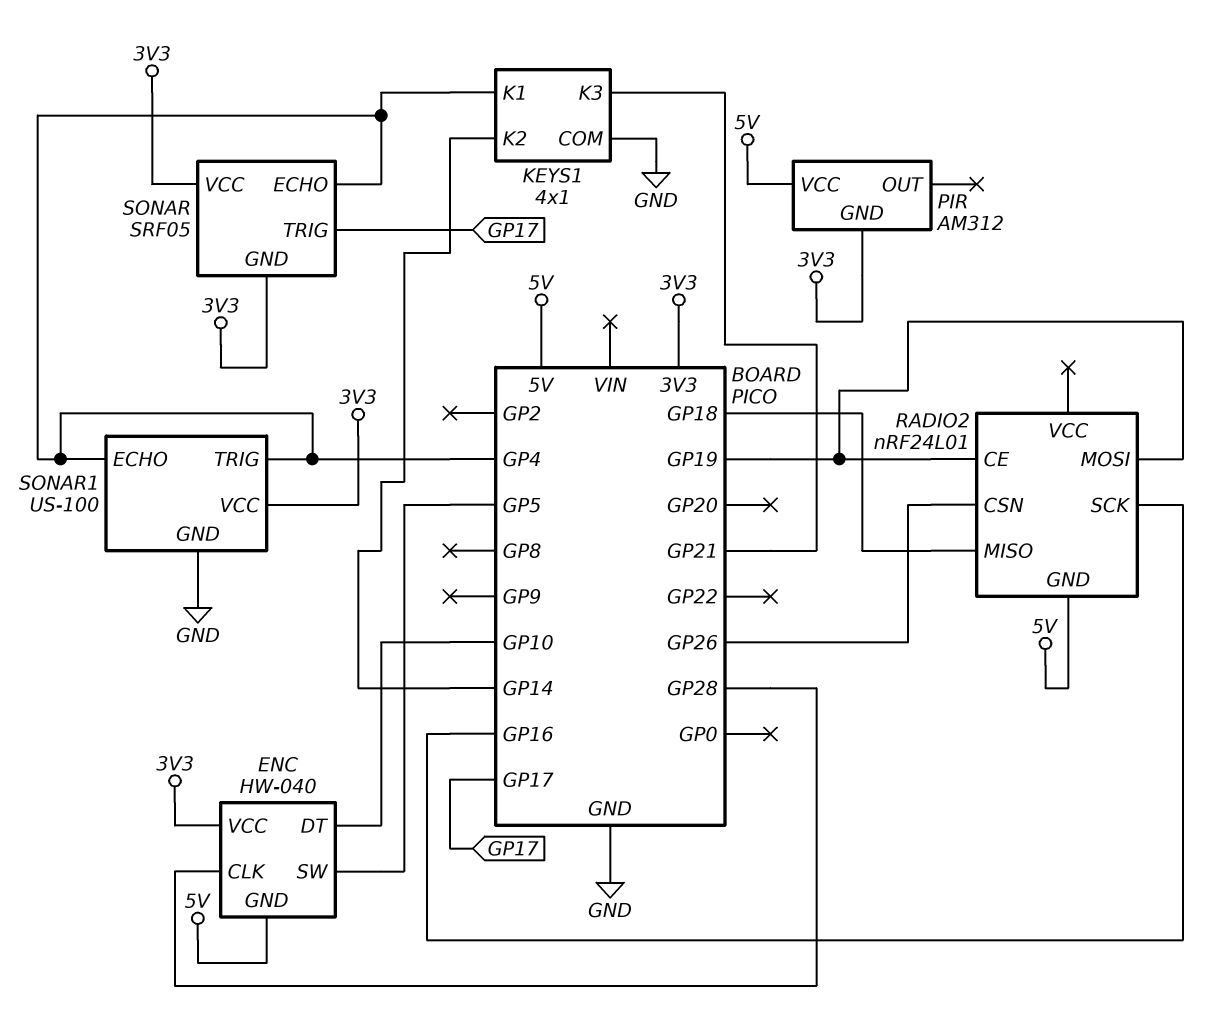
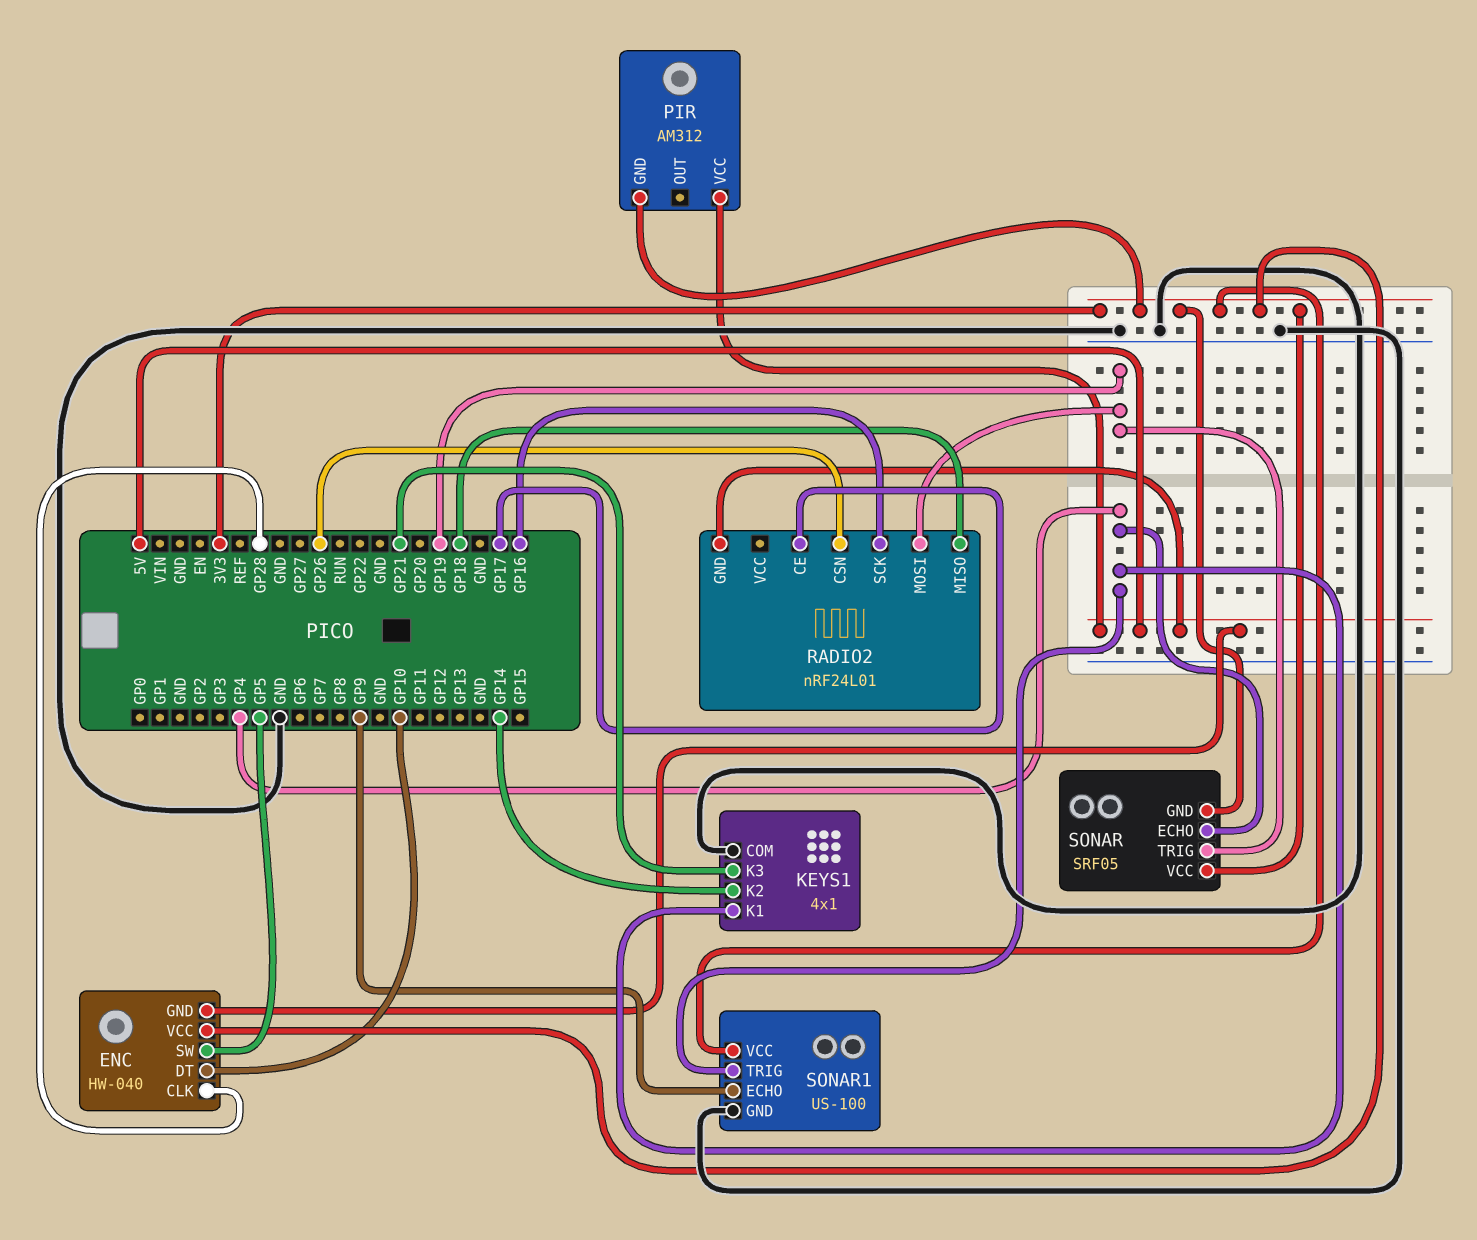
RADIO2 pin CE: GP19 -> GP17
SONAR pin TRIG: GP17 -> GP19
SONAR1 pin ECHO: GP4 -> GP9

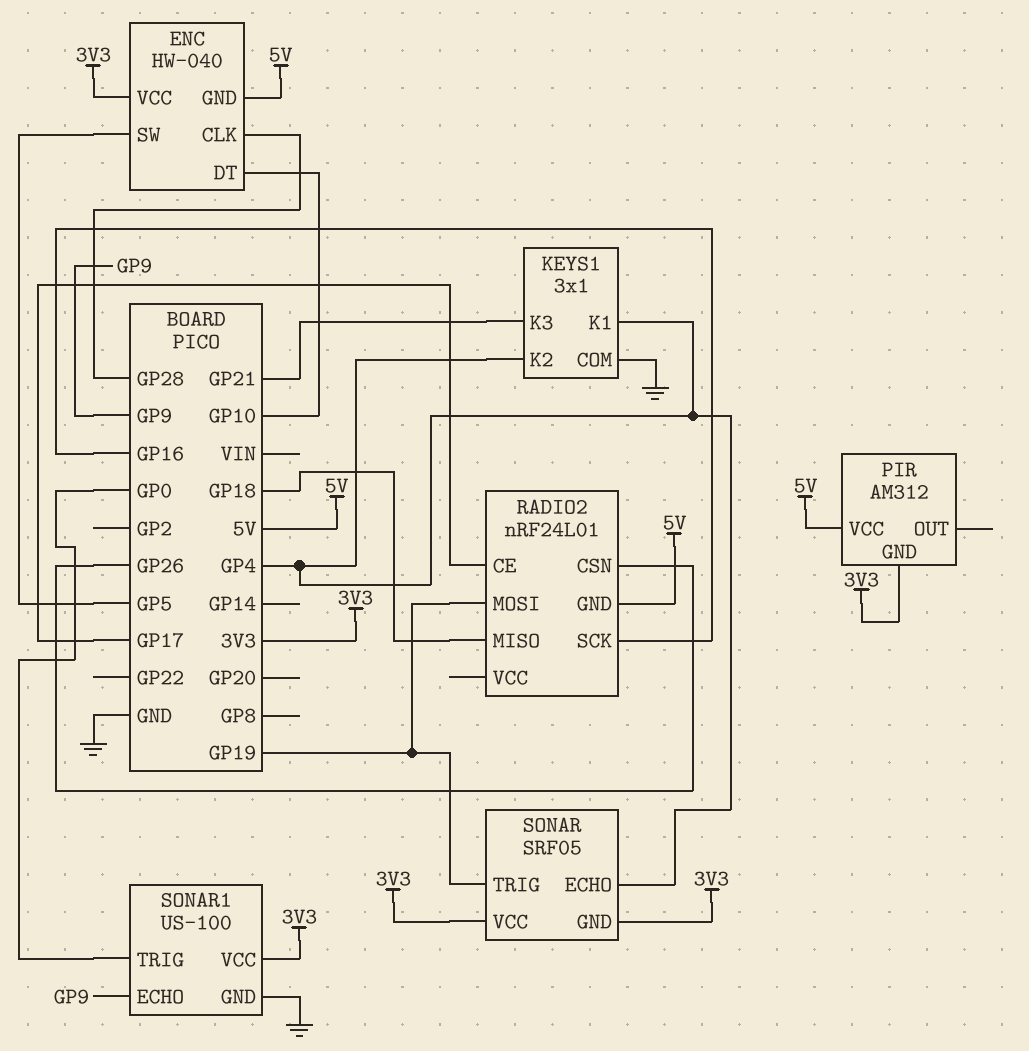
KEYS1: 4x1 -> 3x1
KEYS1 pin K2: GP14 -> GP4
SONAR1 pin TRIG: GP4 -> GP0

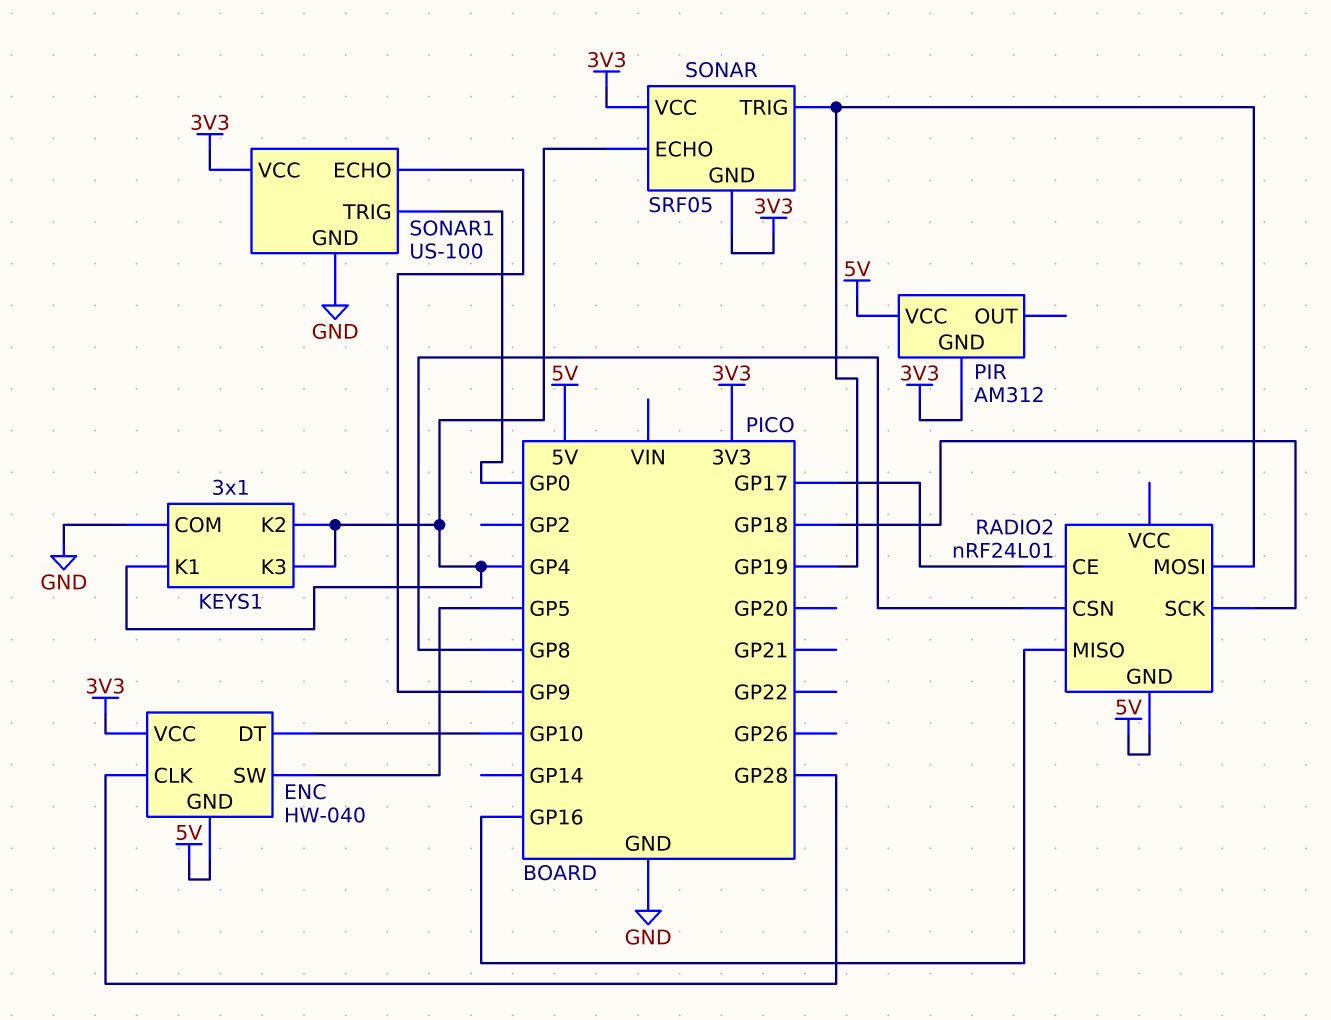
KEYS1 pin K3: GP21 -> GP4
RADIO2 pin CSN: GP26 -> GP8
RADIO2 pin MISO: GP18 -> GP16
RADIO2 pin SCK: GP16 -> GP18

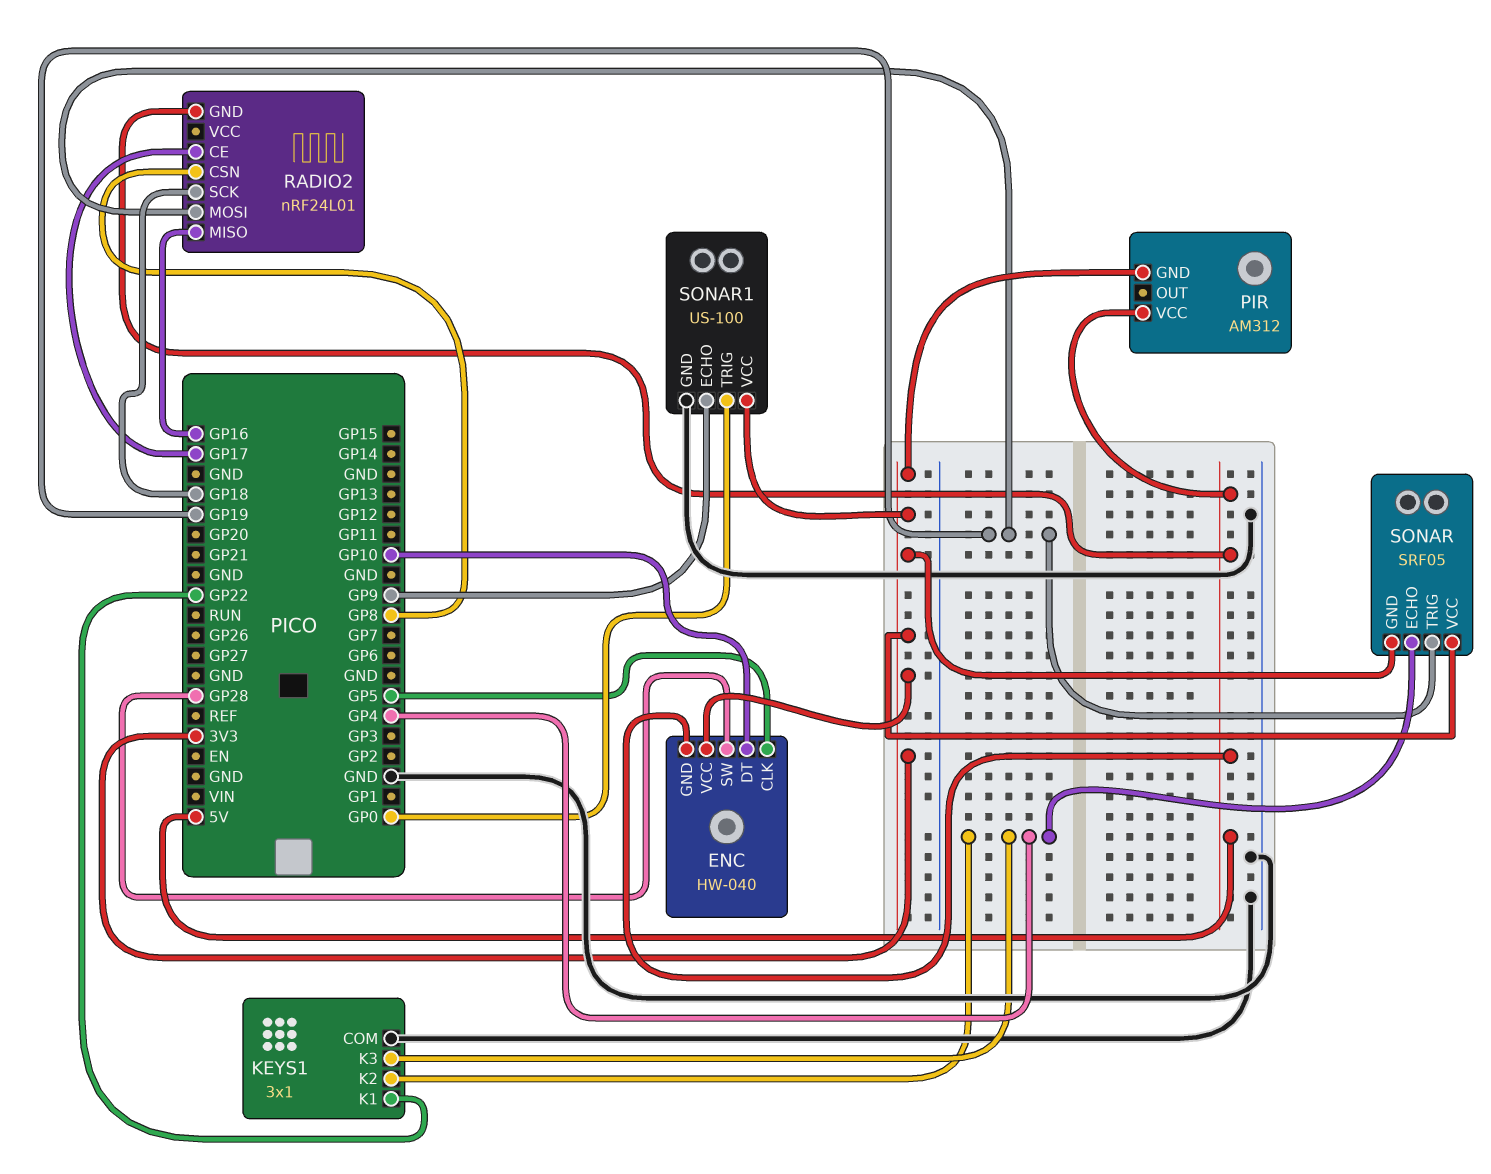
ENC pin CLK: GP28 -> GP5
ENC pin SW: GP5 -> GP28
KEYS1 pin K1: GP4 -> GP22

